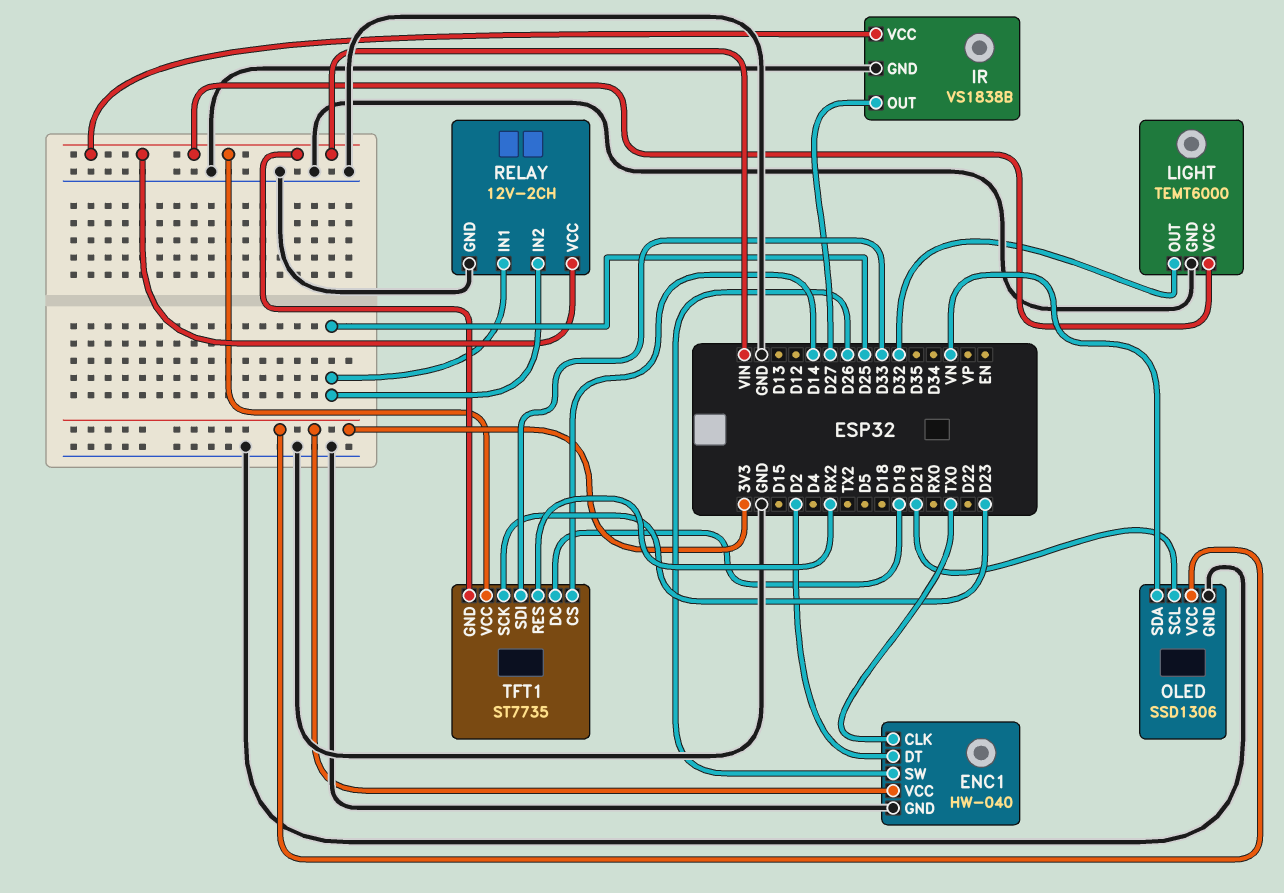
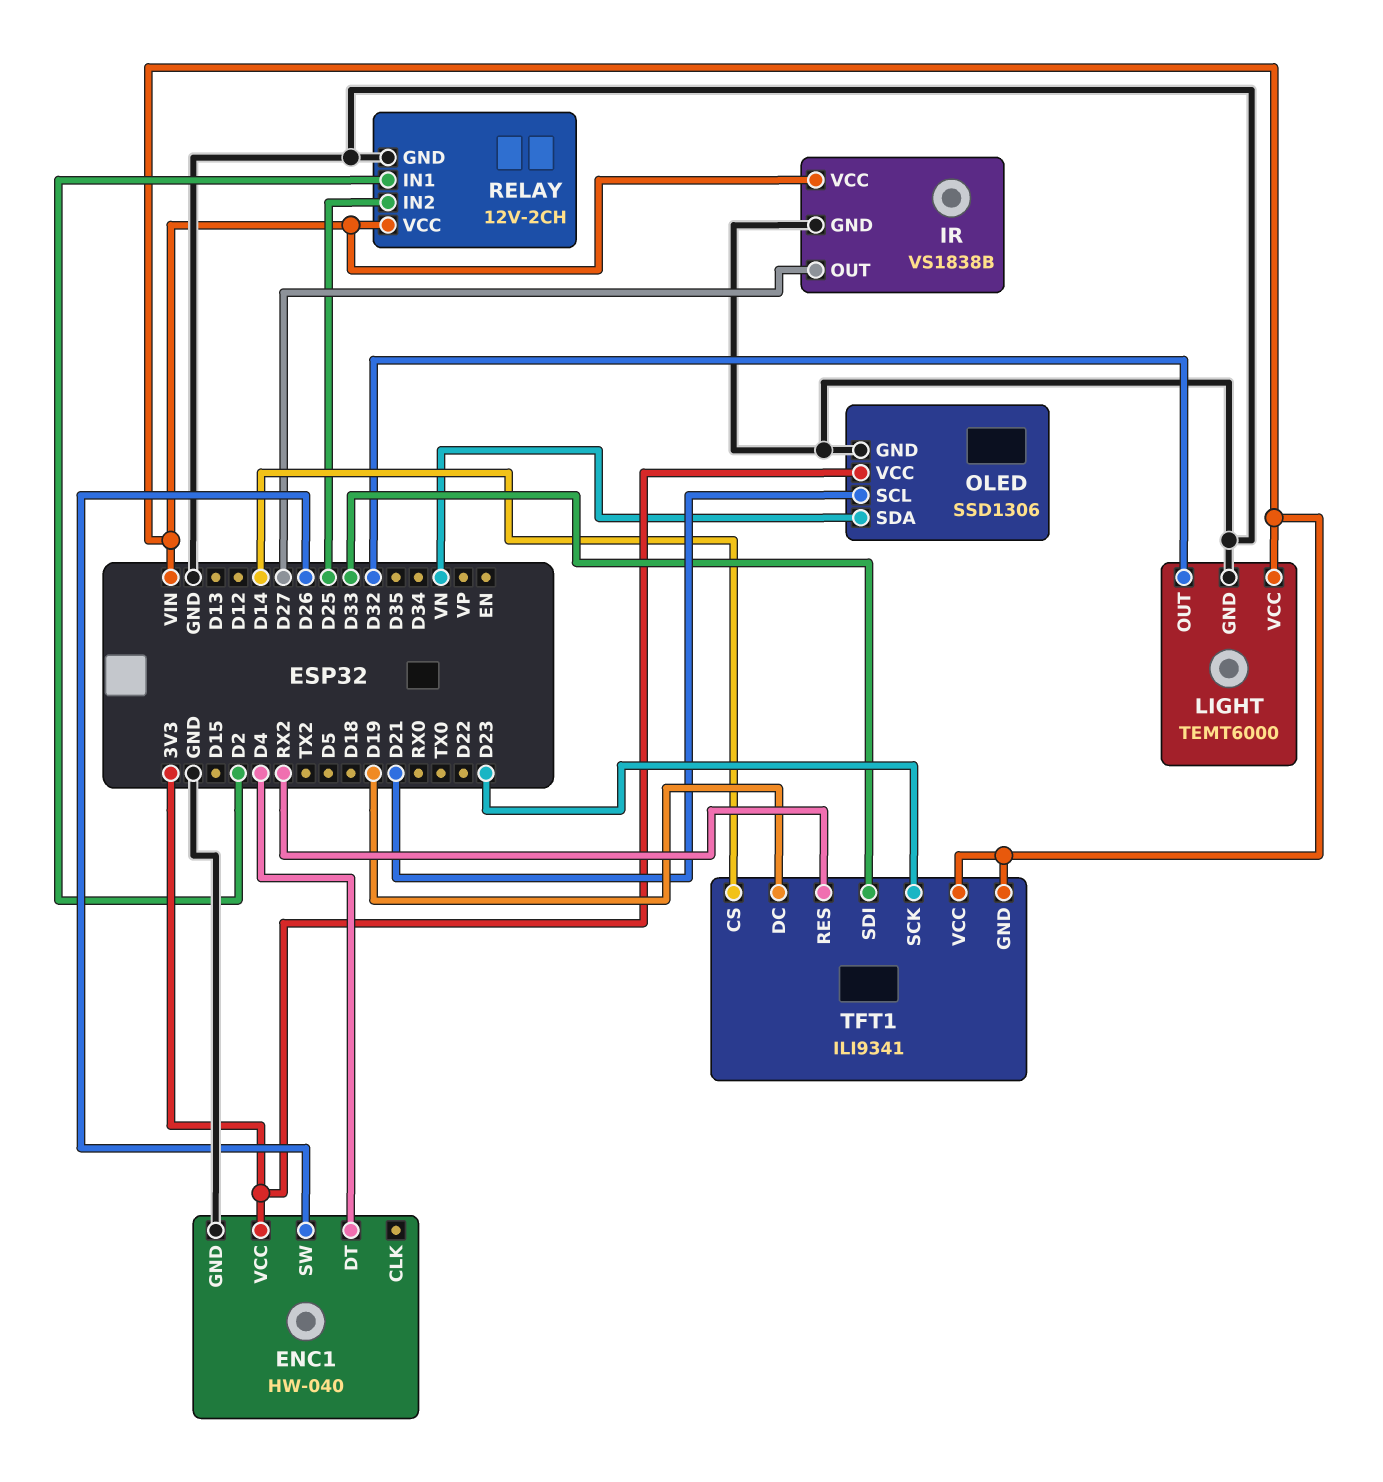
ENC1 pin CLK: TX0 -> none
ENC1 pin DT: D2 -> D4
RELAY pin IN1: D25 -> D2
TFT1: ST7735 -> ILI9341

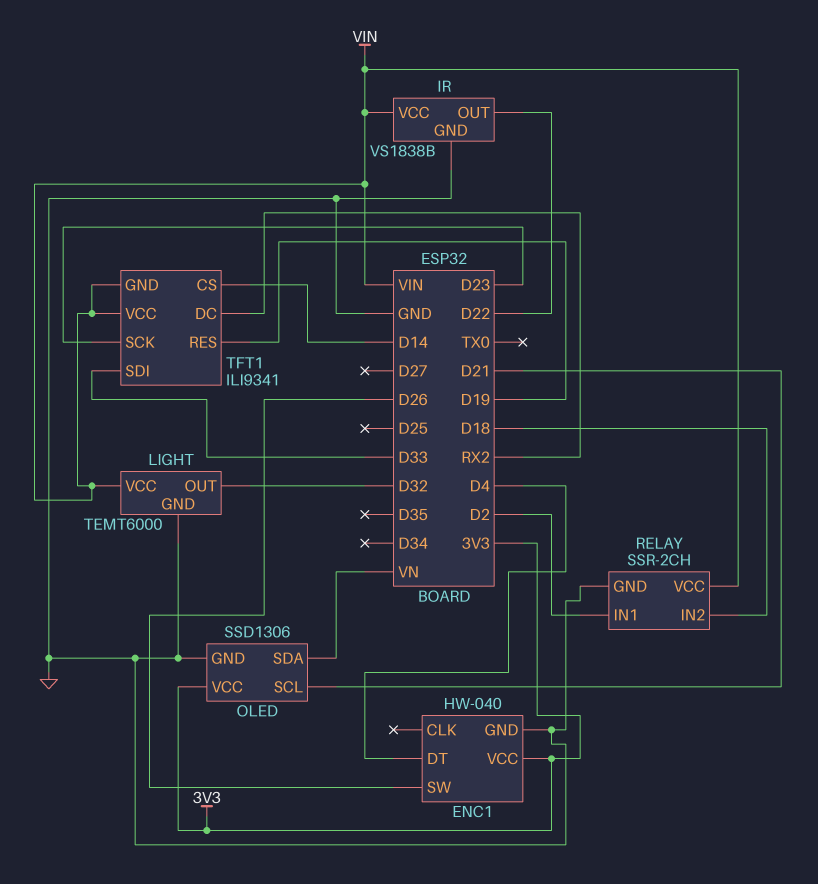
IR pin OUT: D27 -> D22
RELAY: 12V-2CH -> SSR-2CH
RELAY pin IN2: D25 -> D18
TFT1 pin DC: D19 -> RX2
TFT1 pin RES: RX2 -> D19

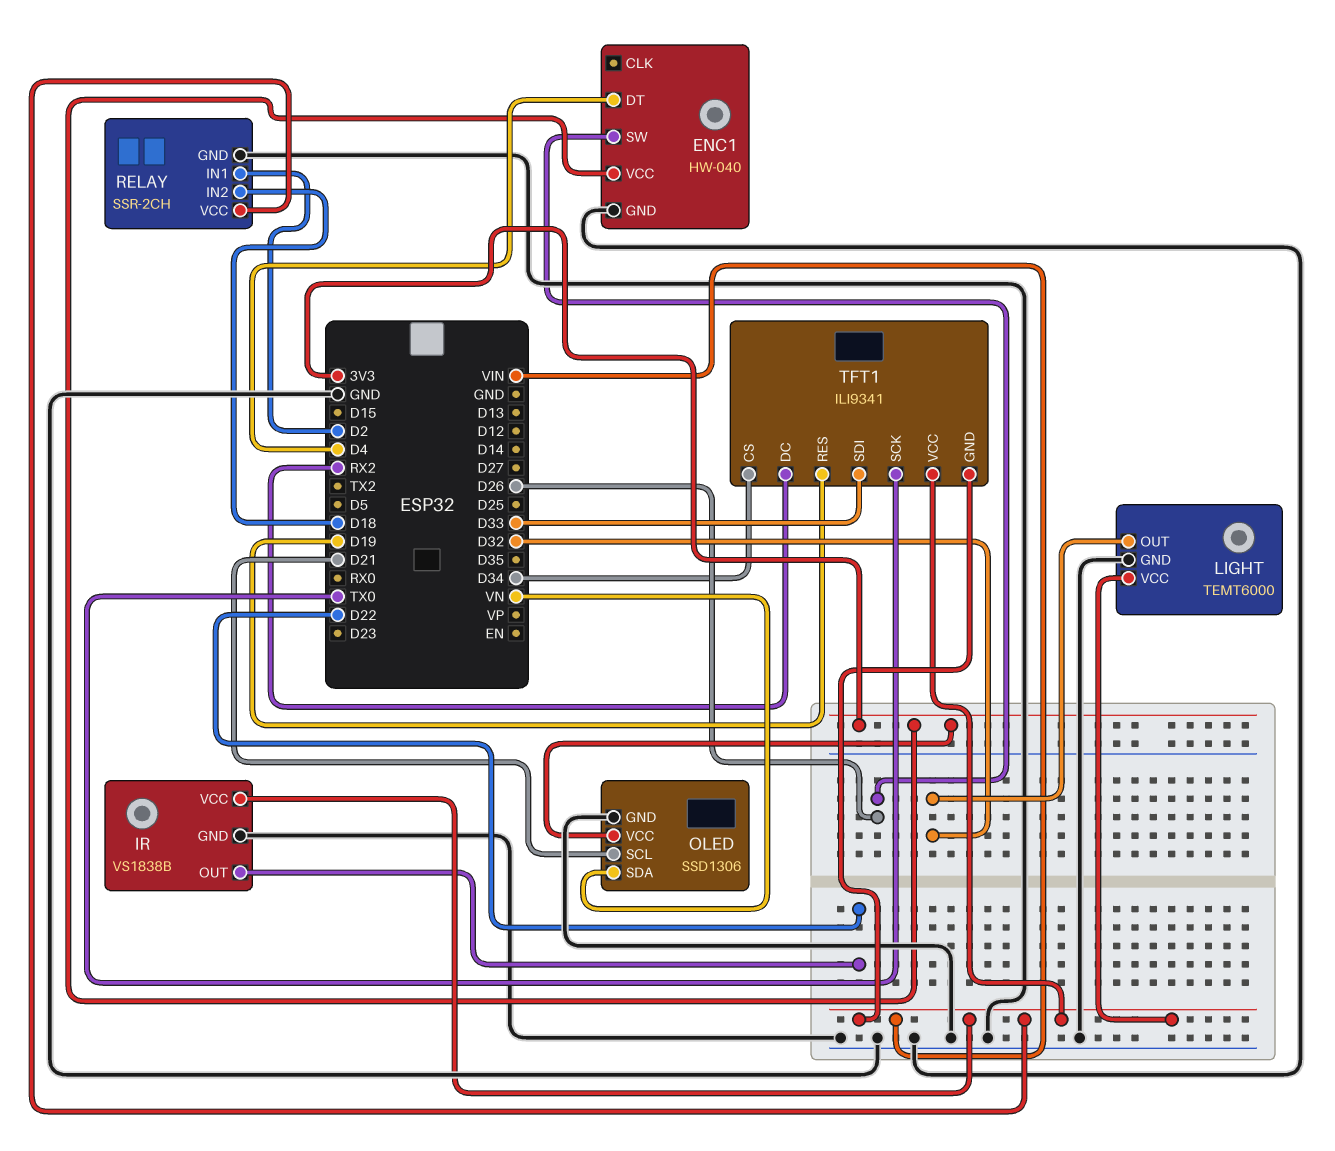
TFT1 pin CS: D14 -> D34
TFT1 pin SCK: D23 -> TX0

